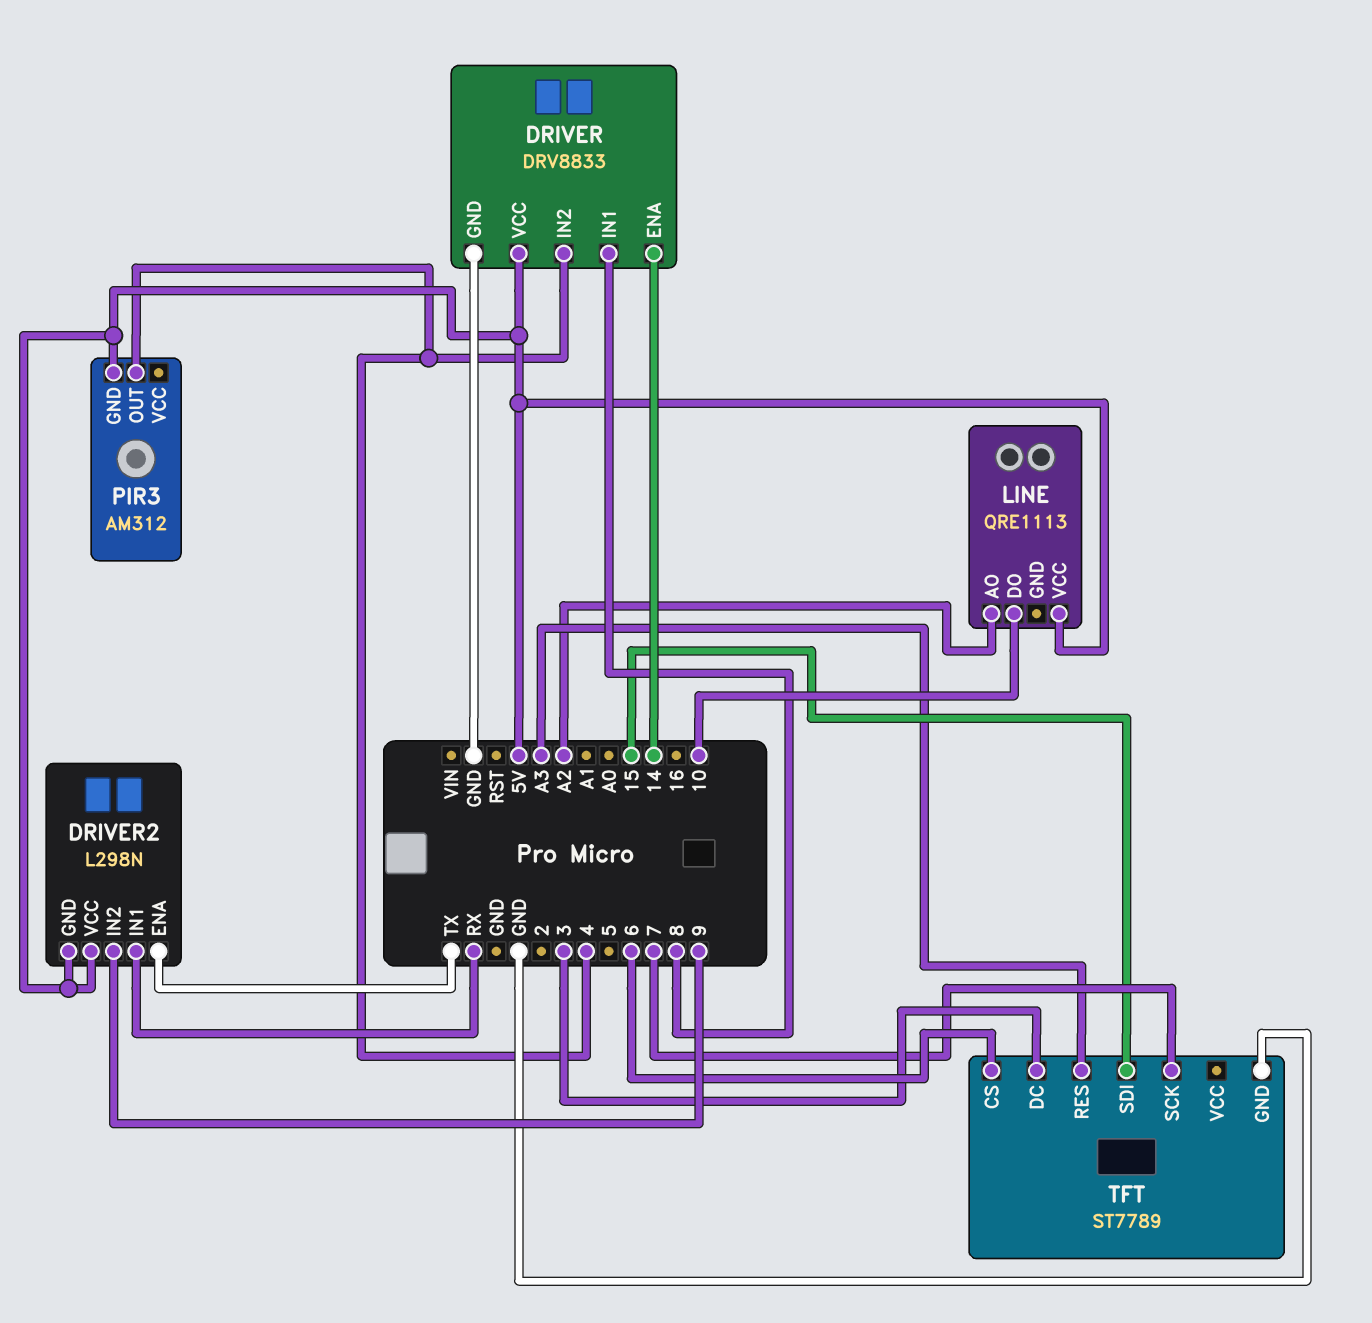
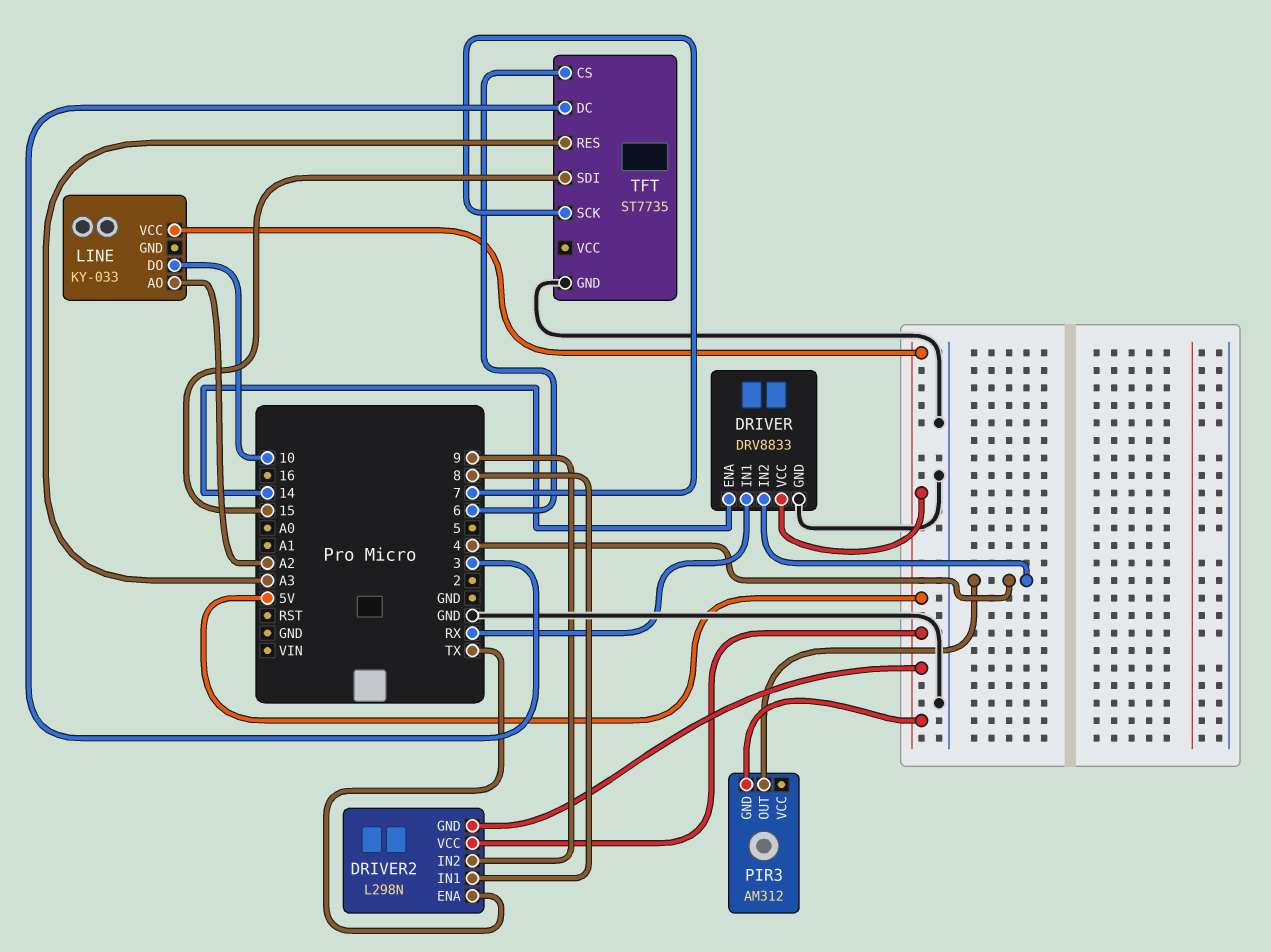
DRIVER pin IN1: 8 -> RX
DRIVER2 pin IN1: RX -> 8
LINE: QRE1113 -> KY-033
TFT: ST7789 -> ST7735

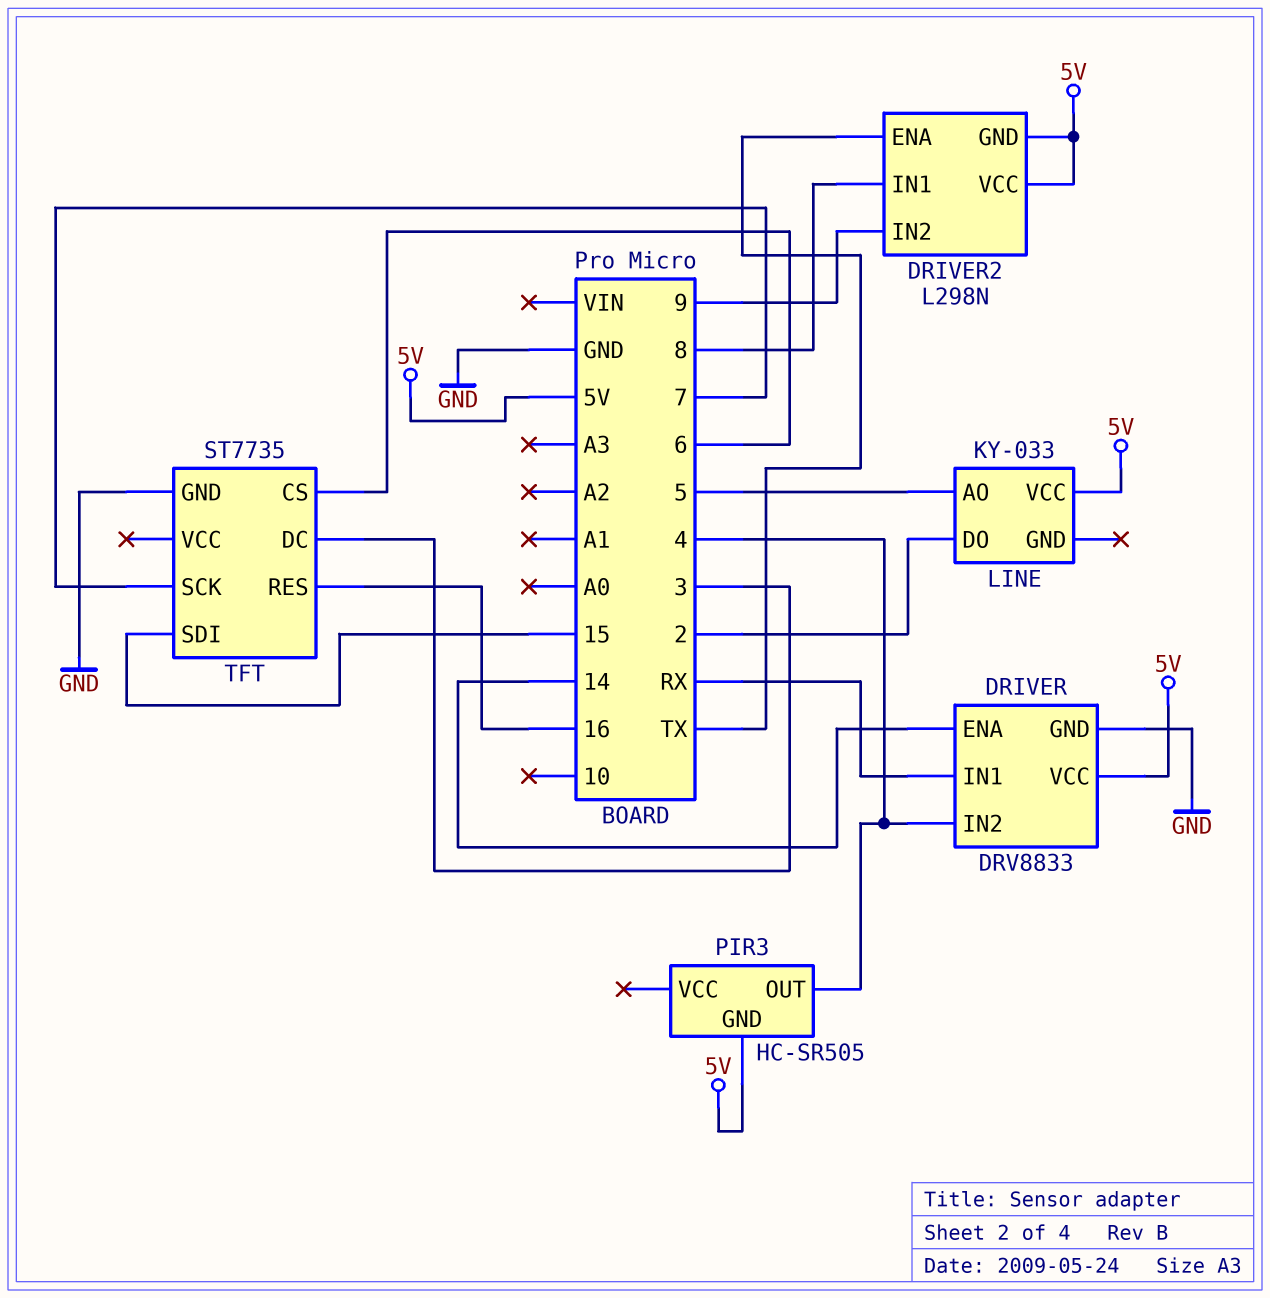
LINE pin AO: A2 -> 5
LINE pin DO: 10 -> 2
PIR3: AM312 -> HC-SR505
TFT pin RES: A3 -> 16

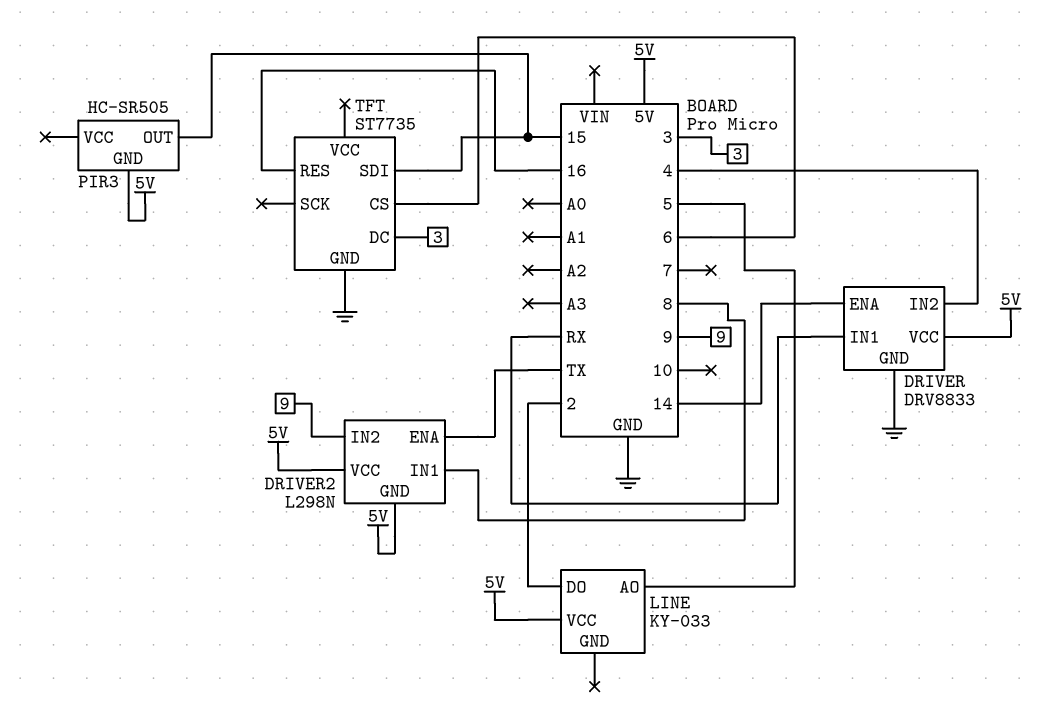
PIR3 pin OUT: 4 -> 15
TFT pin SCK: 7 -> none

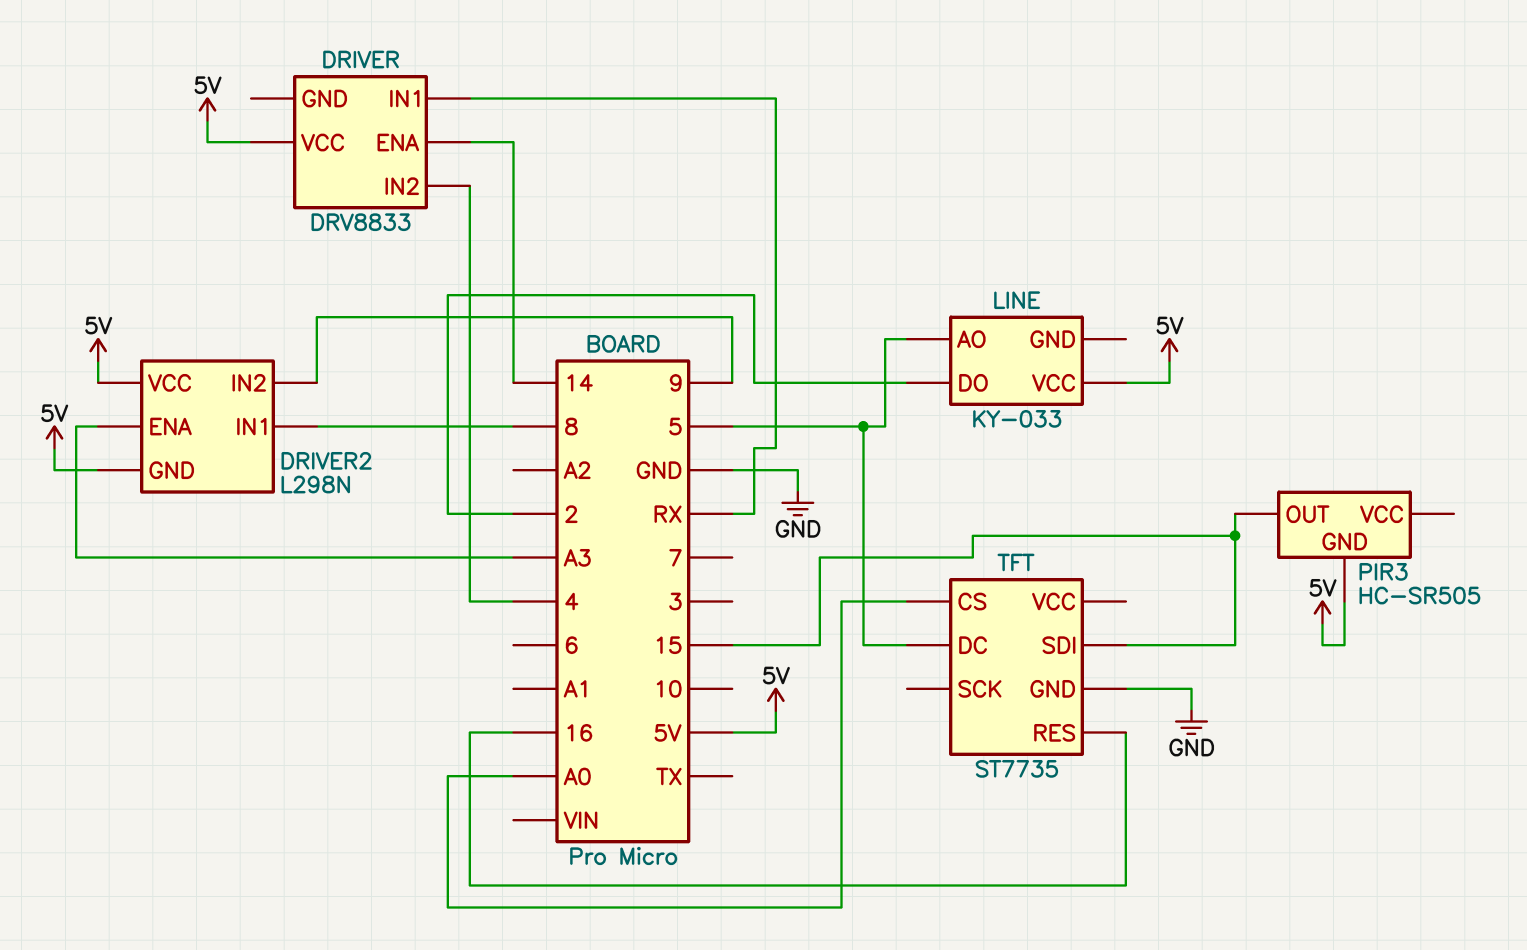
DRIVER pin GND: GND -> none
DRIVER2 pin ENA: TX -> A3
TFT pin CS: 6 -> A0
TFT pin DC: 3 -> 5

